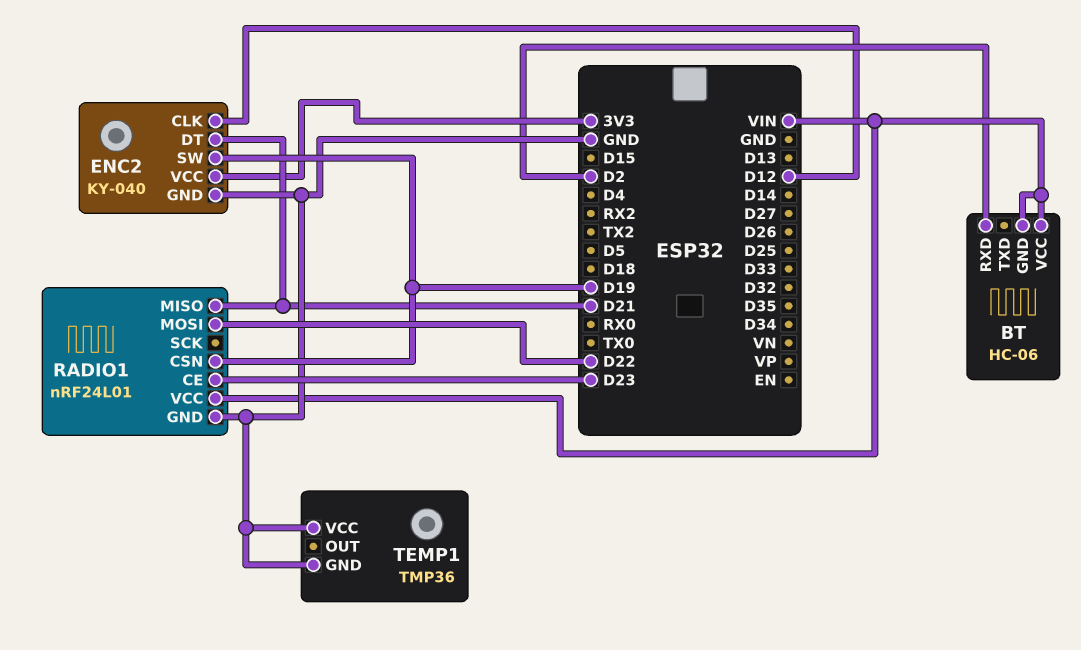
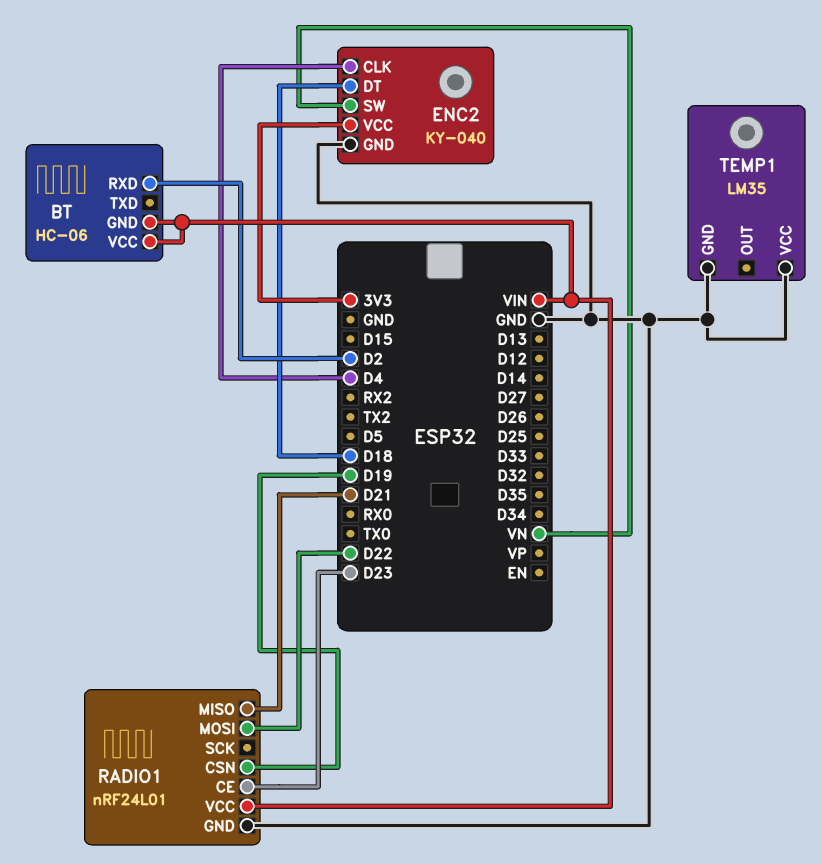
ENC2 pin CLK: D12 -> D4
ENC2 pin DT: D21 -> D18
ENC2 pin SW: D19 -> VN
TEMP1: TMP36 -> LM35

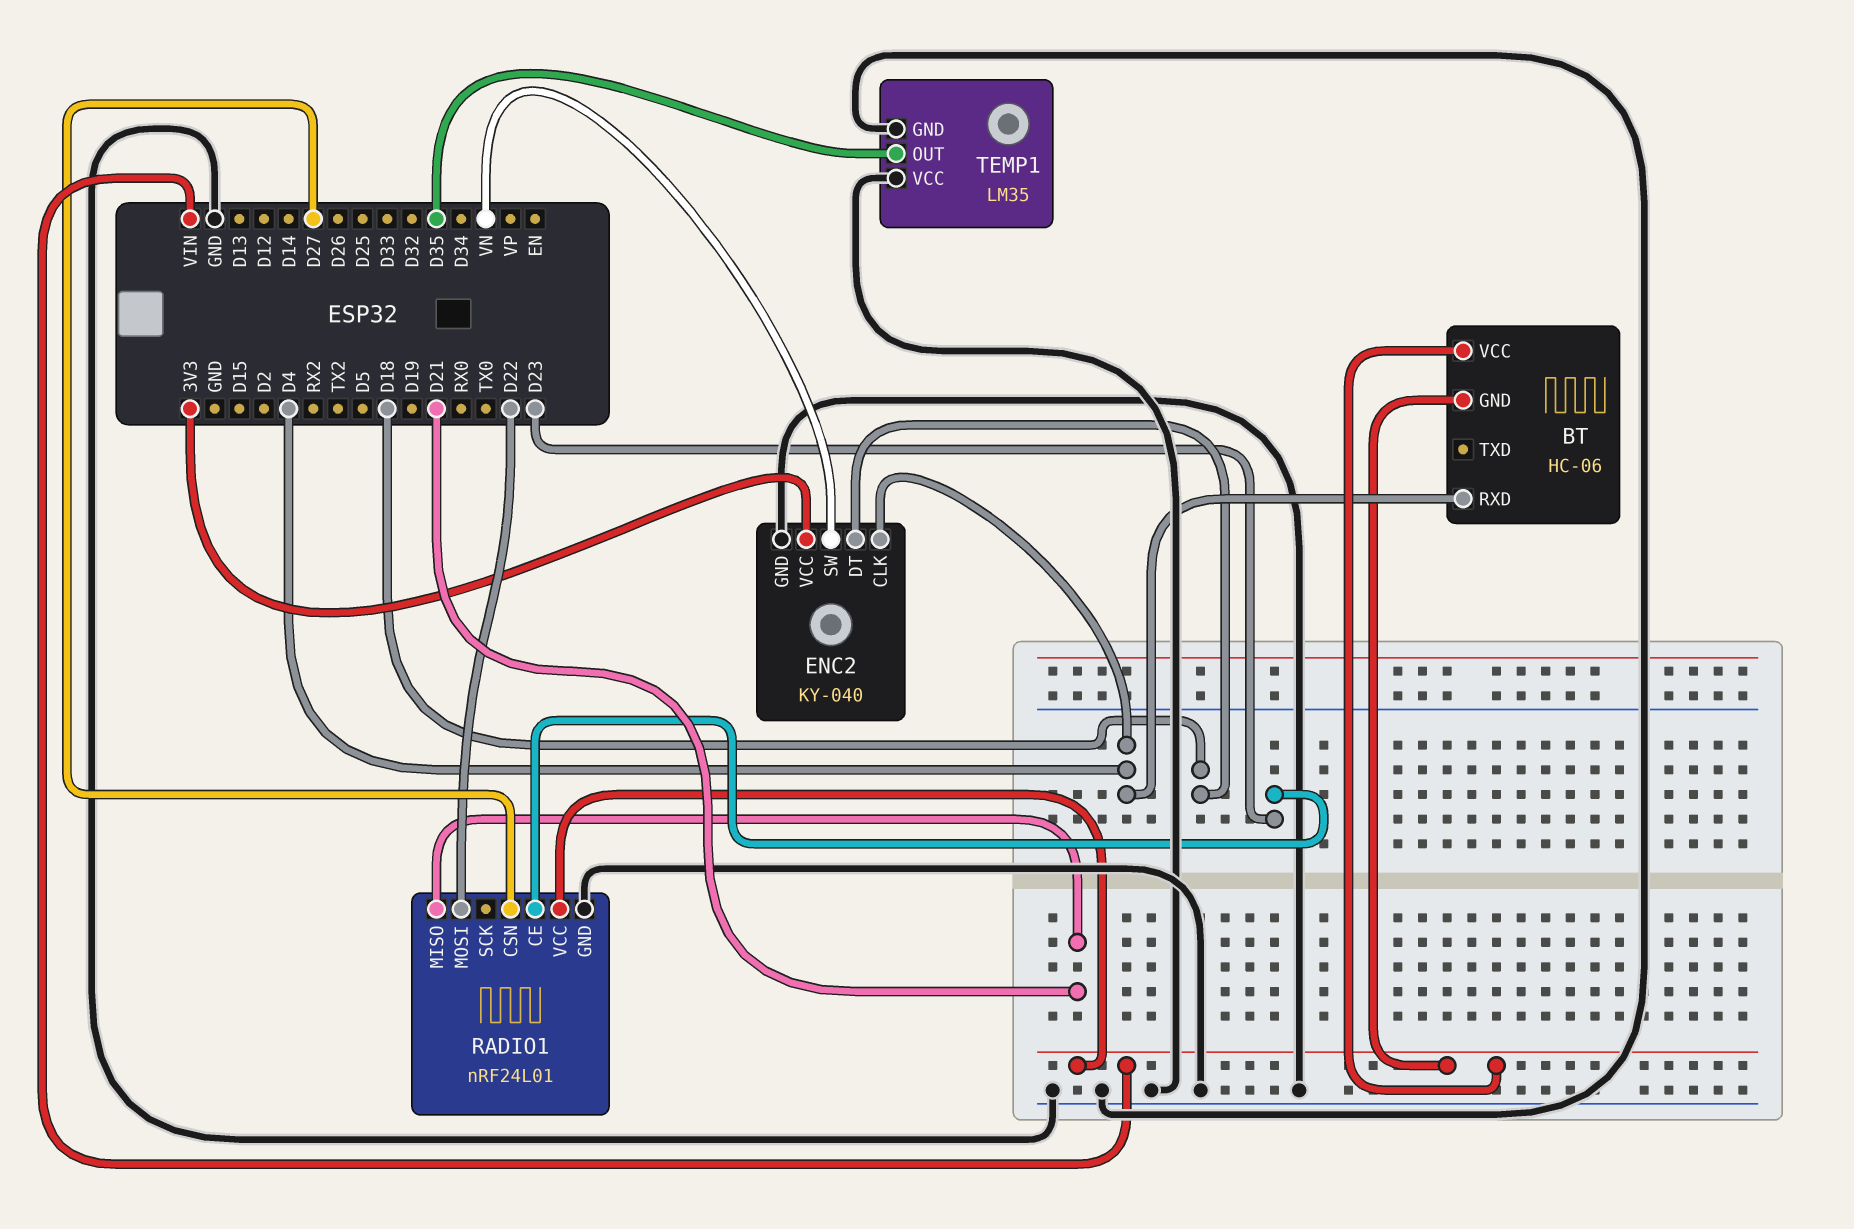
BT pin RXD: D2 -> D4
RADIO1 pin CSN: D19 -> D27
TEMP1 pin OUT: none -> D35

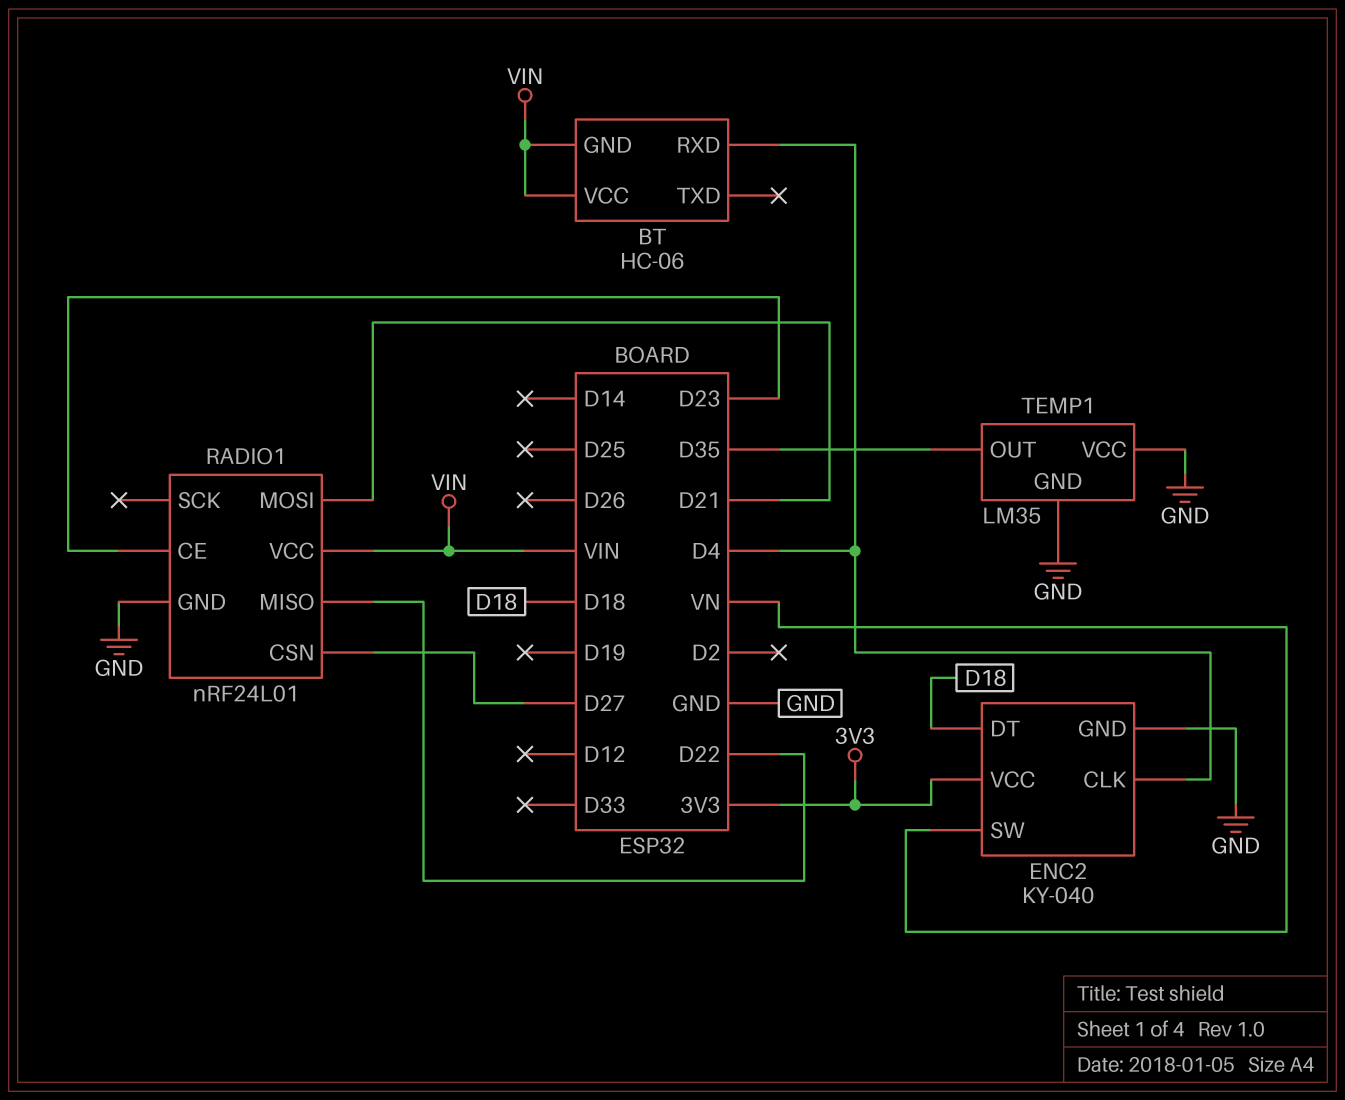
RADIO1 pin MISO: D21 -> D22
RADIO1 pin MOSI: D22 -> D21

